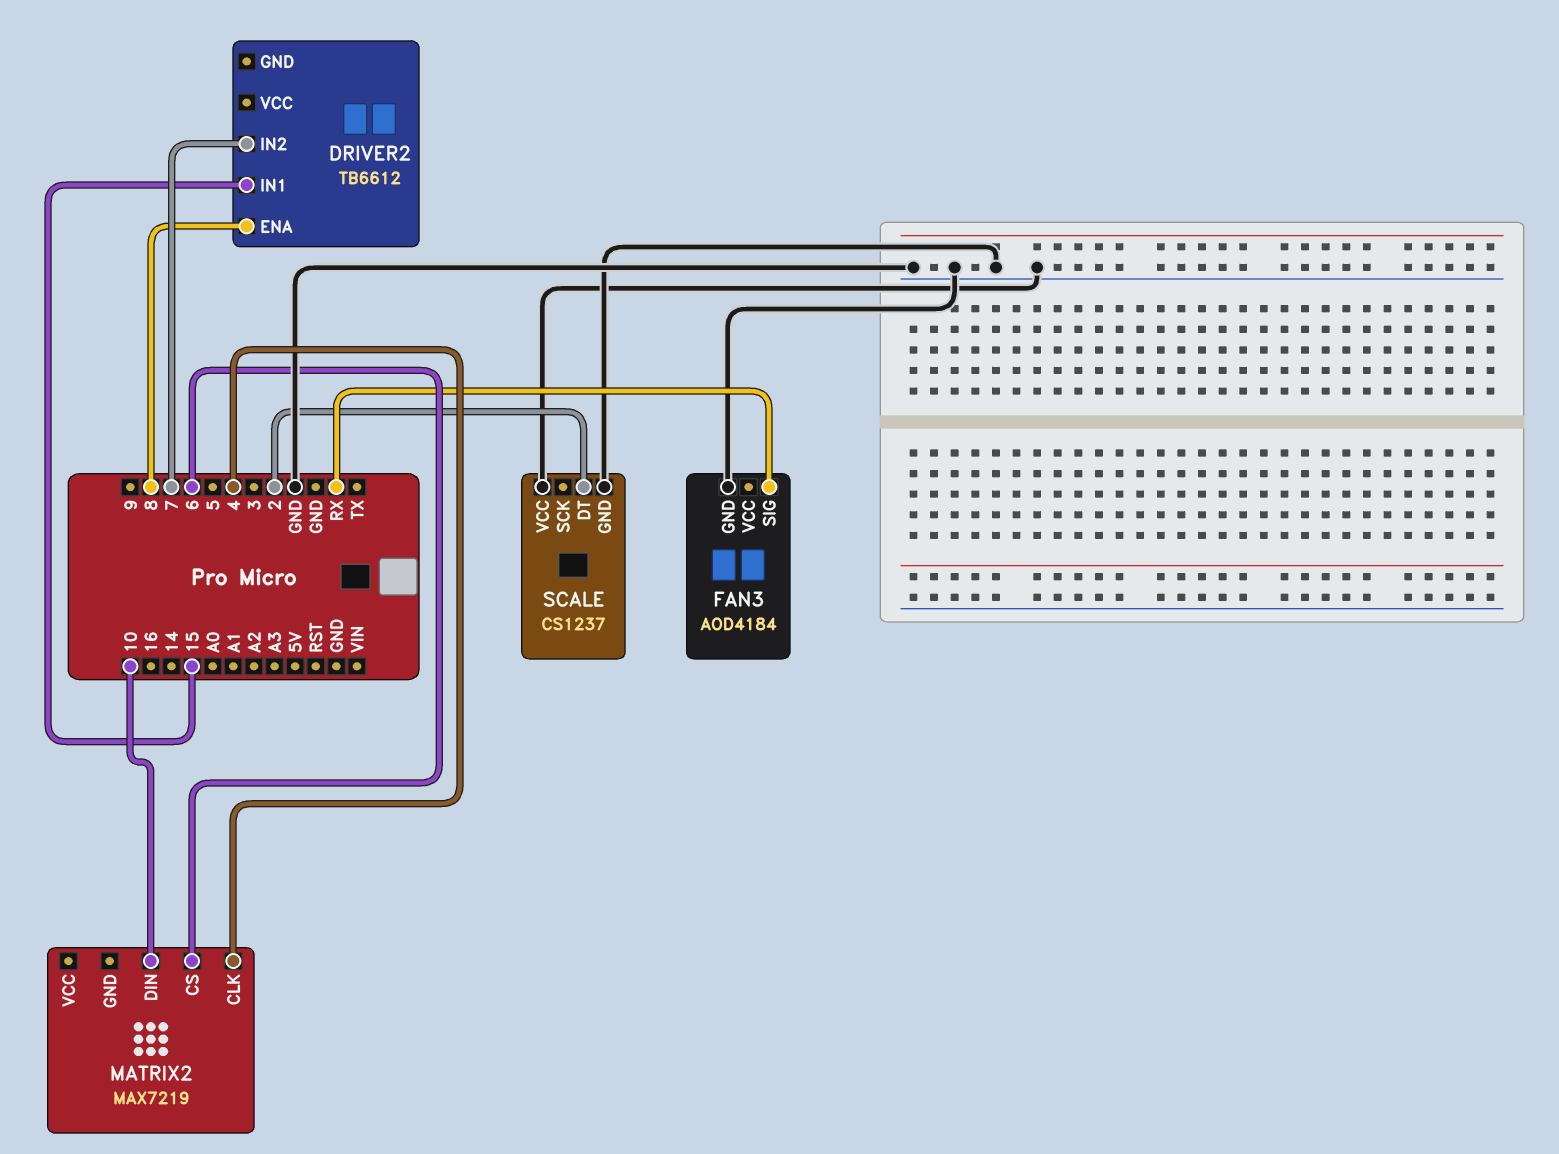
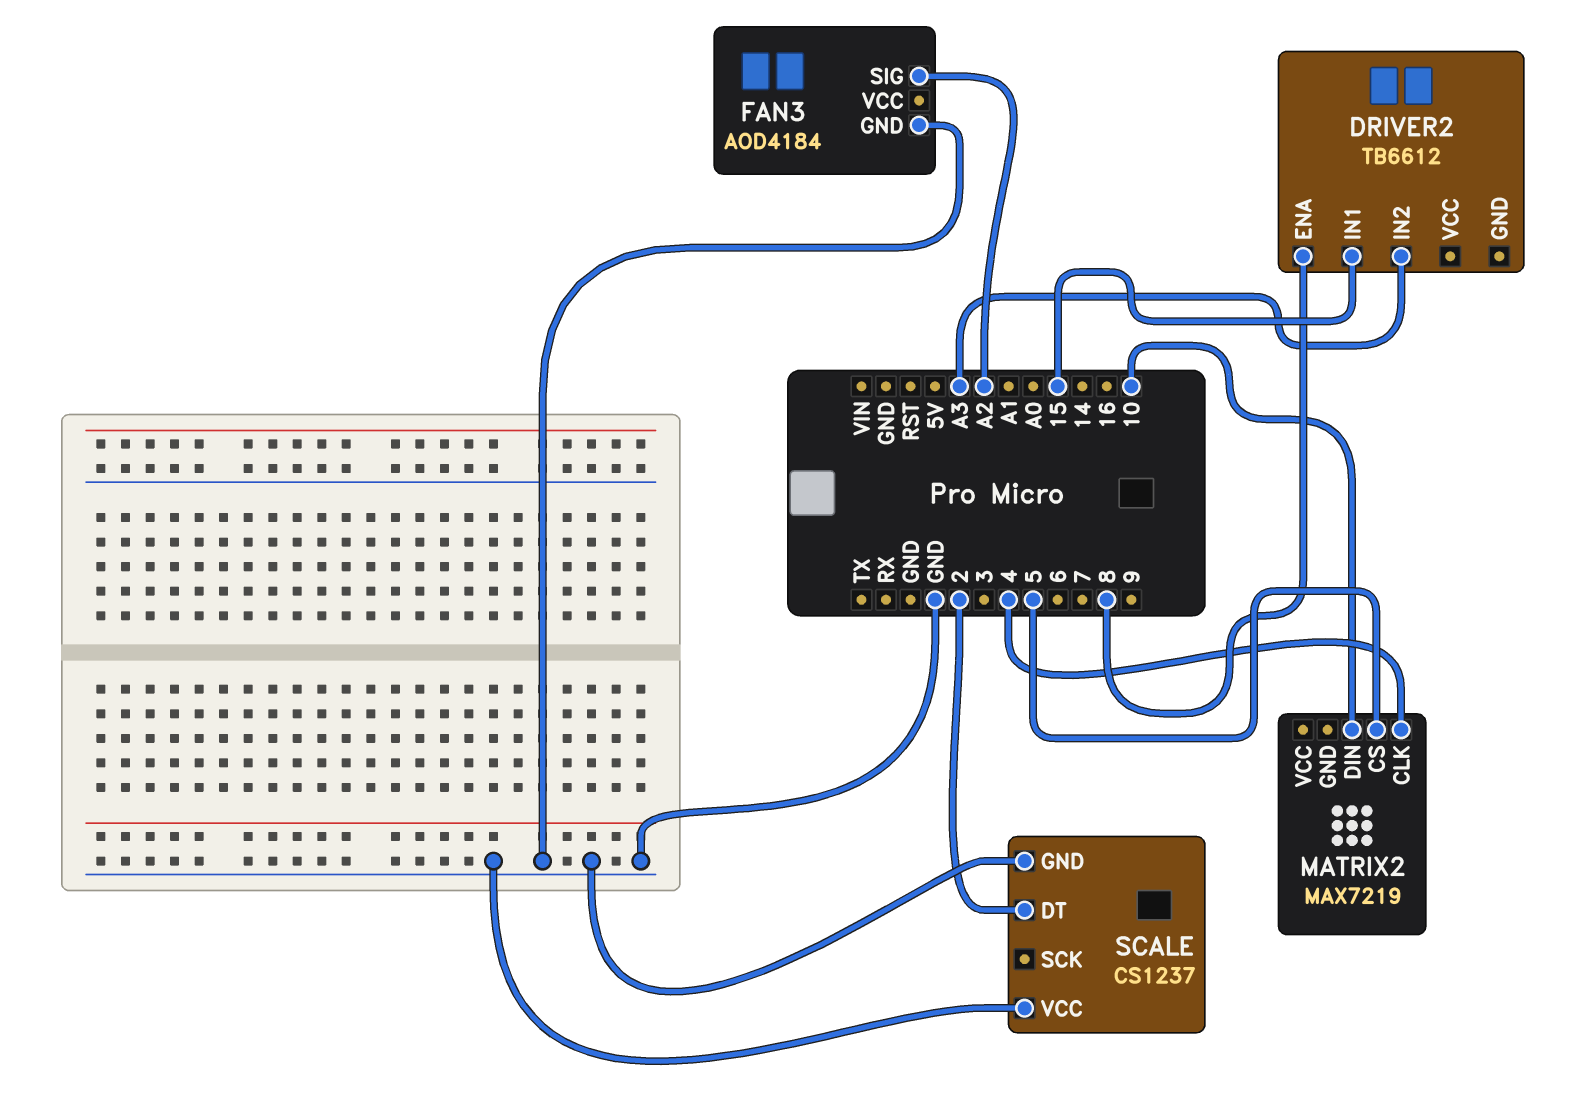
DRIVER2 pin IN2: 7 -> A3
FAN3 pin SIG: RX -> A2
MATRIX2 pin CS: 6 -> 5

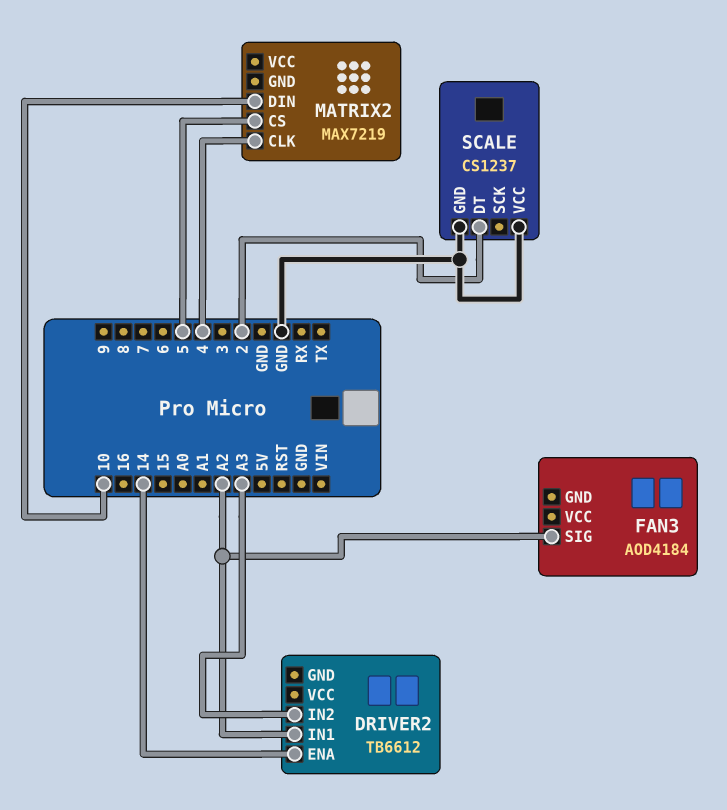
DRIVER2 pin ENA: 8 -> 14
DRIVER2 pin IN1: 15 -> A2
FAN3 pin GND: GND -> none

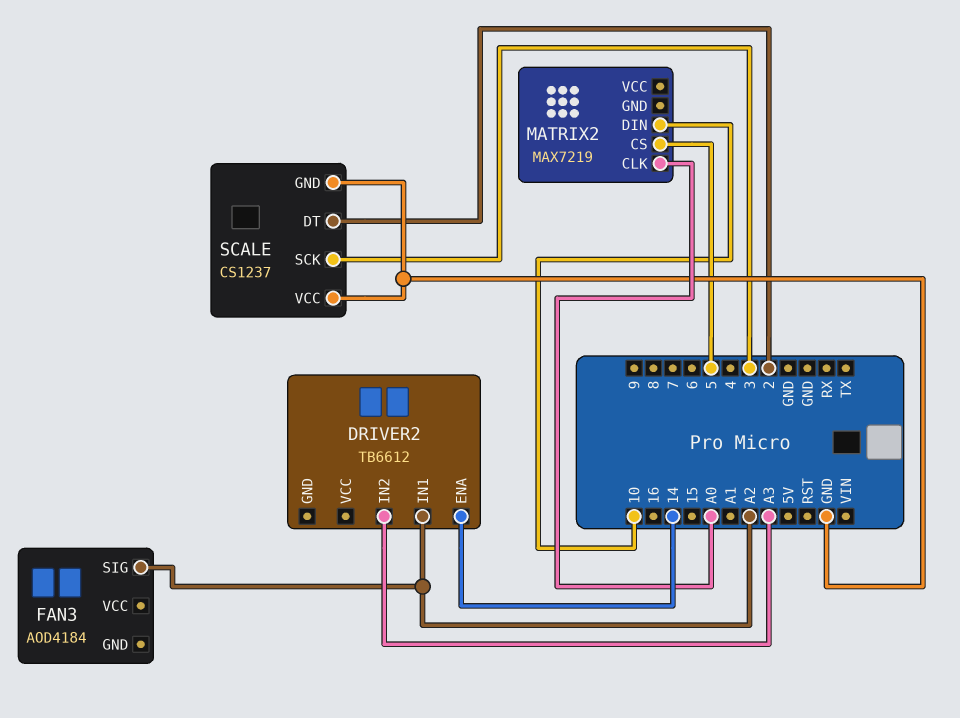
MATRIX2 pin CLK: 4 -> A0
SCALE pin SCK: none -> 3

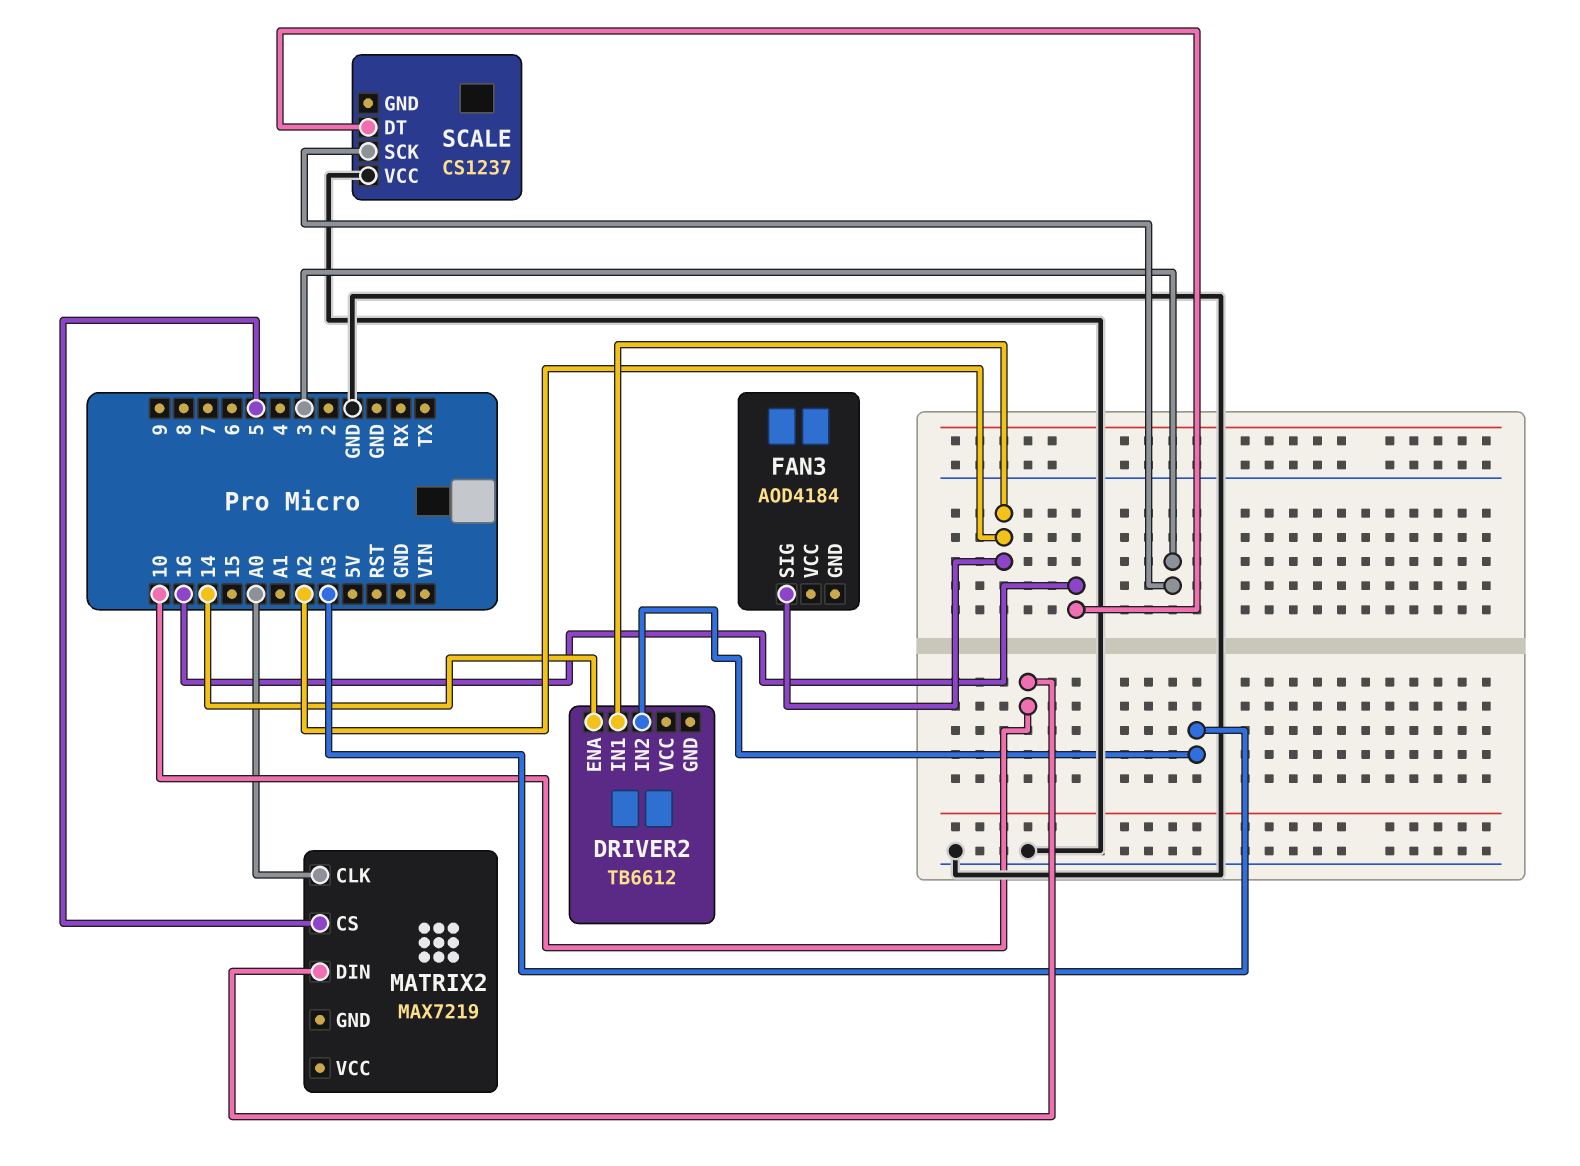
SCALE pin DT: 2 -> 16
SCALE pin GND: GND -> none

